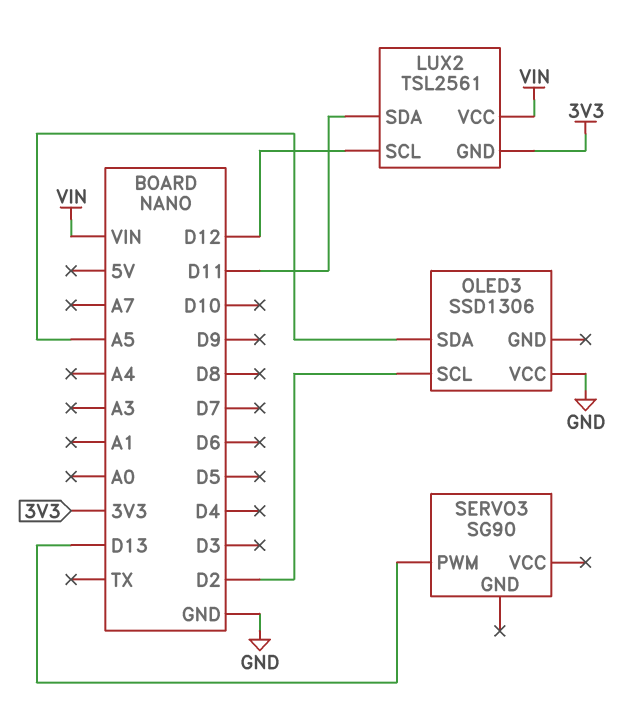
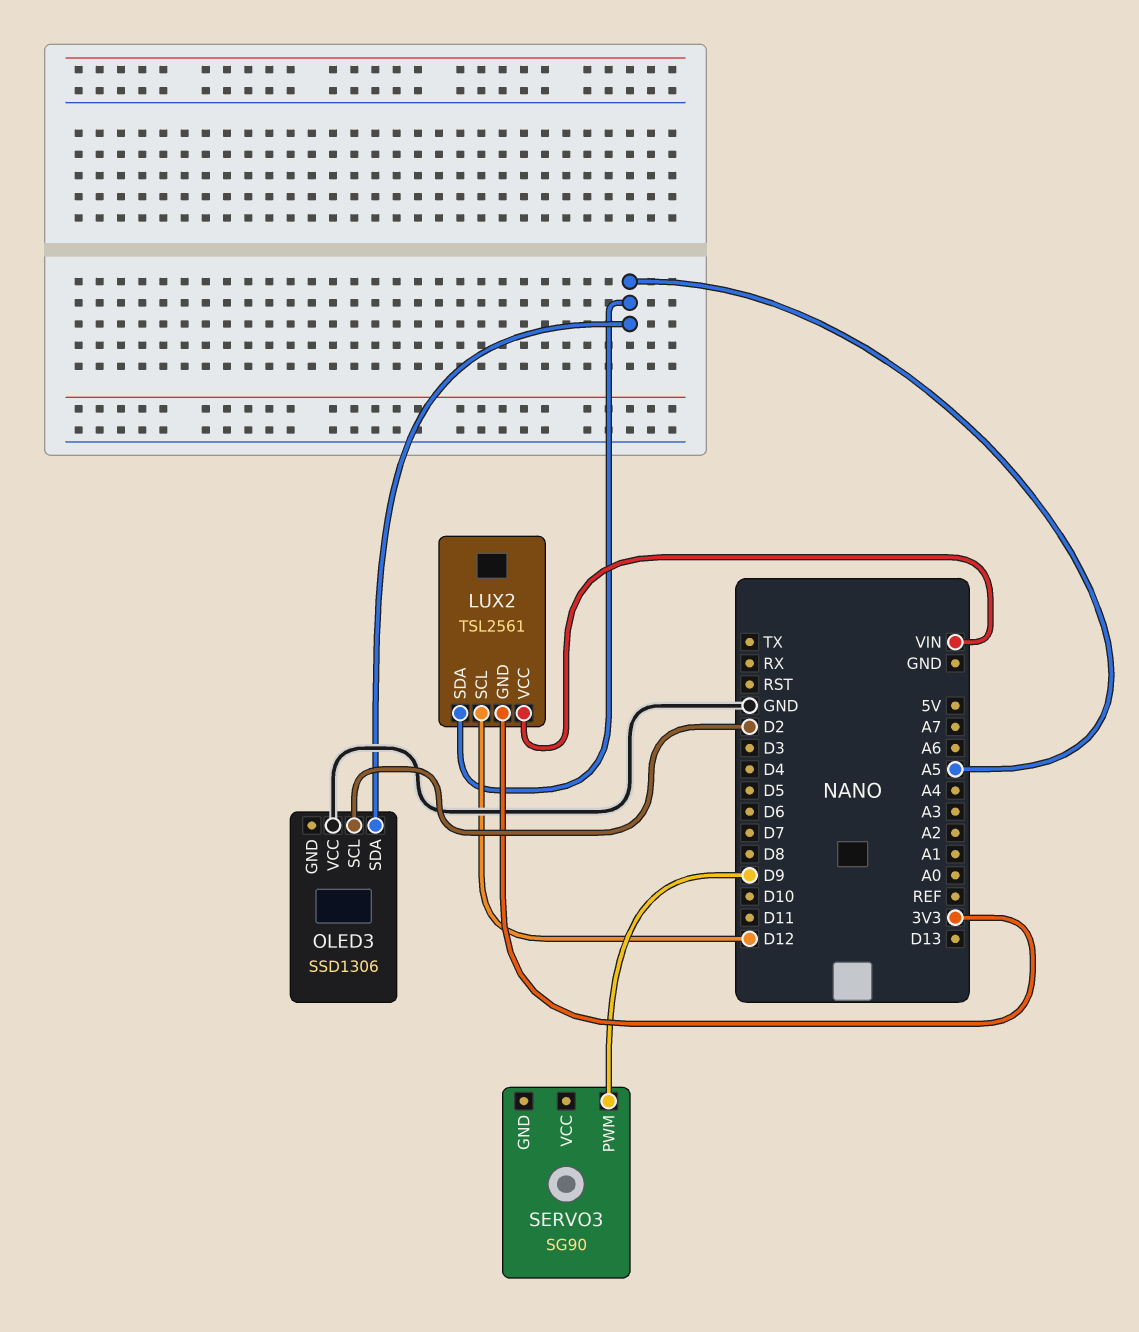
LUX2 pin SDA: D11 -> A5
SERVO3 pin PWM: D13 -> D9

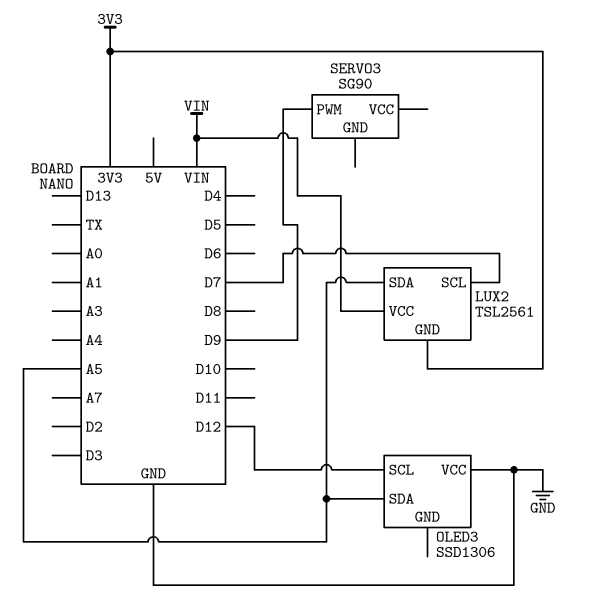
LUX2 pin SCL: D12 -> D7
OLED3 pin SCL: D2 -> D12

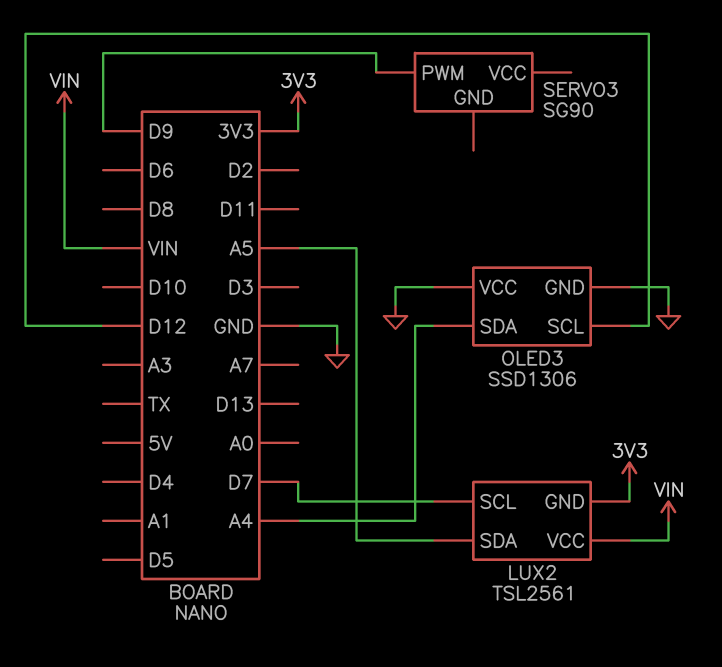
OLED3 pin GND: none -> GND
OLED3 pin SDA: A5 -> A4

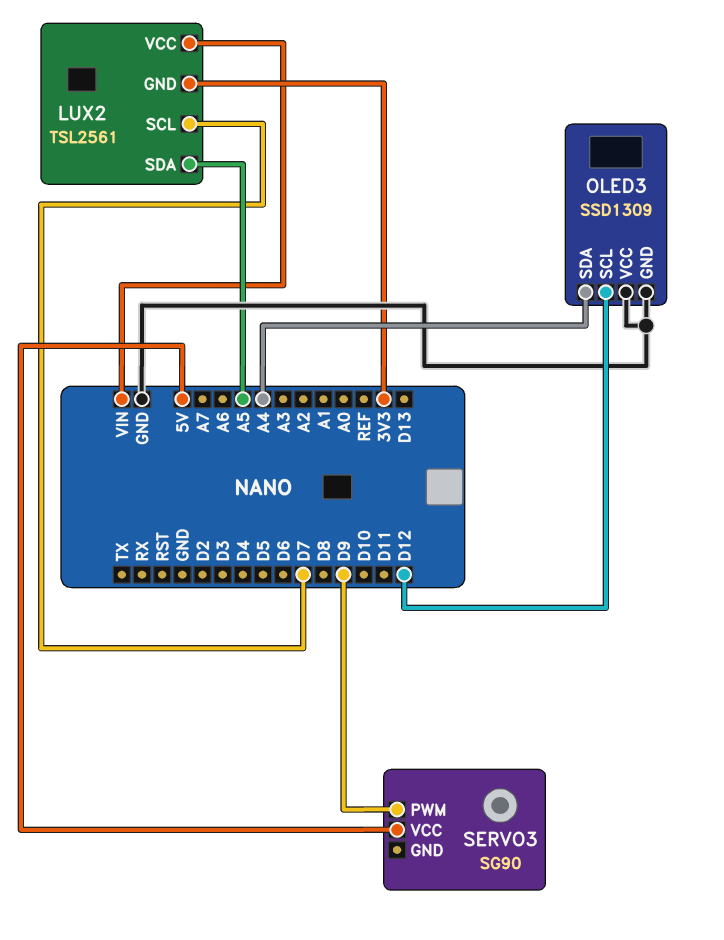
OLED3: SSD1306 -> SSD1309
SERVO3 pin VCC: none -> 5V

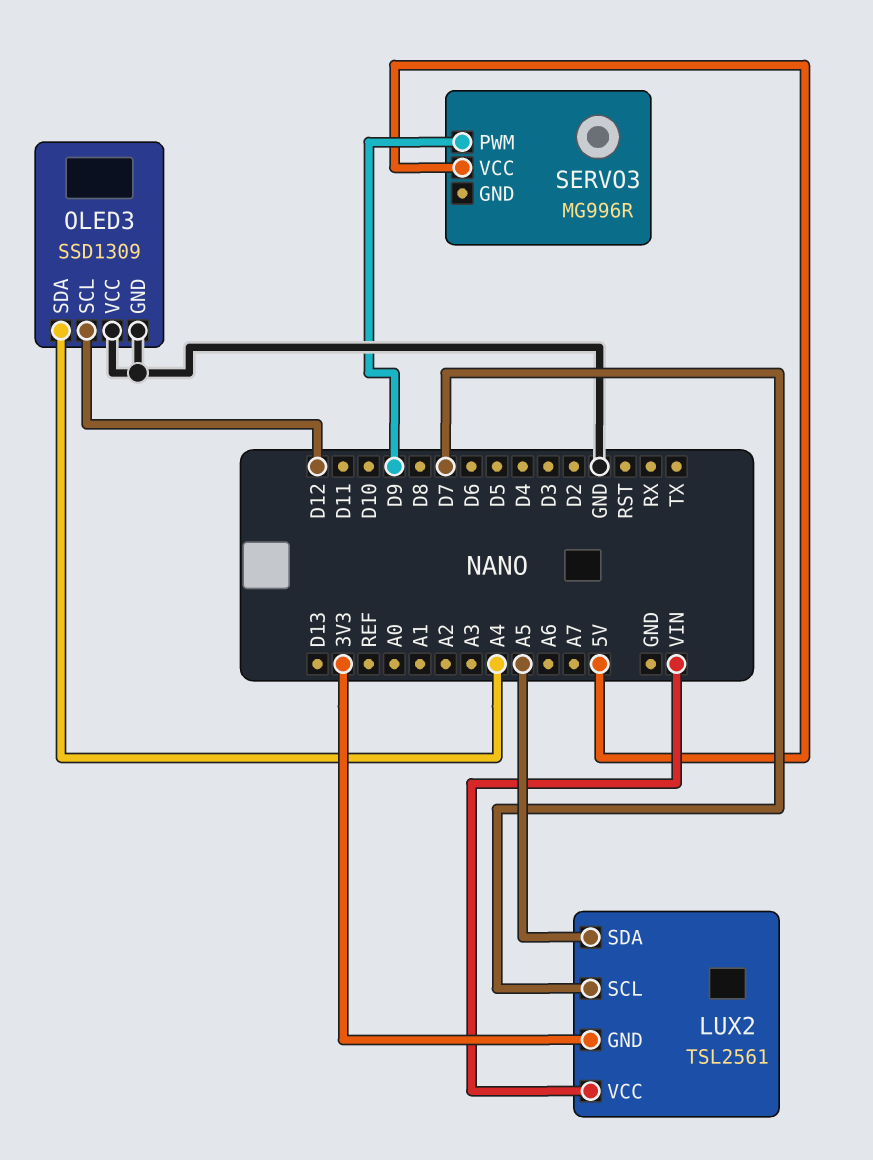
SERVO3: SG90 -> MG996R

